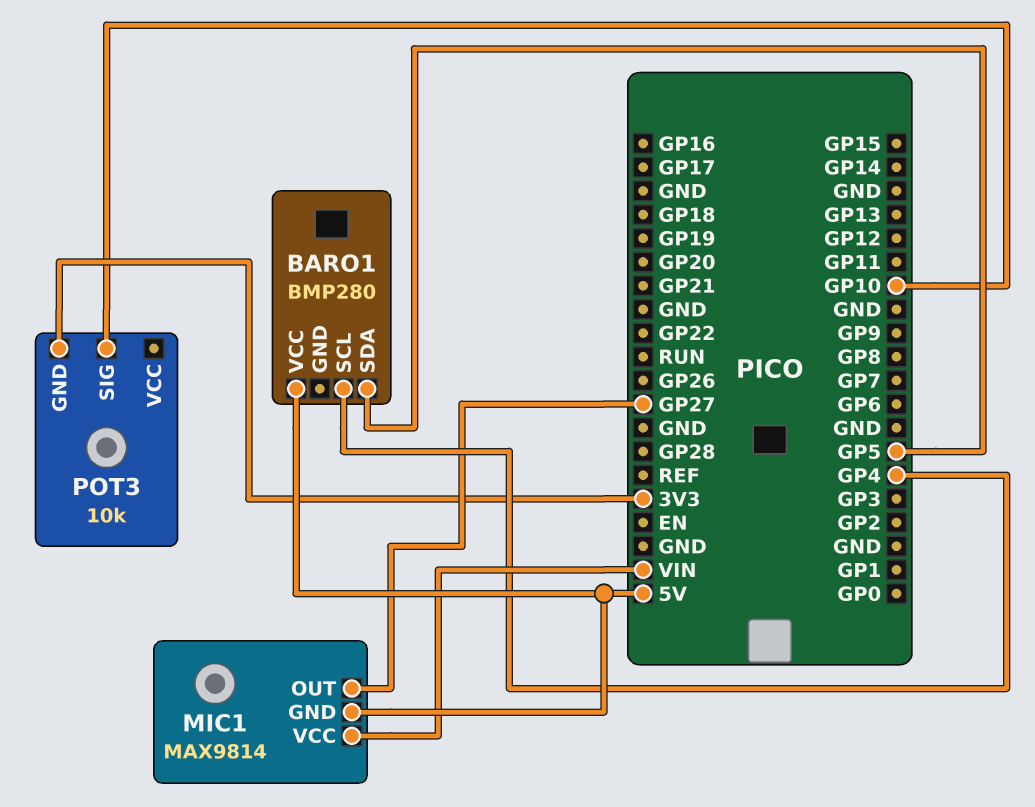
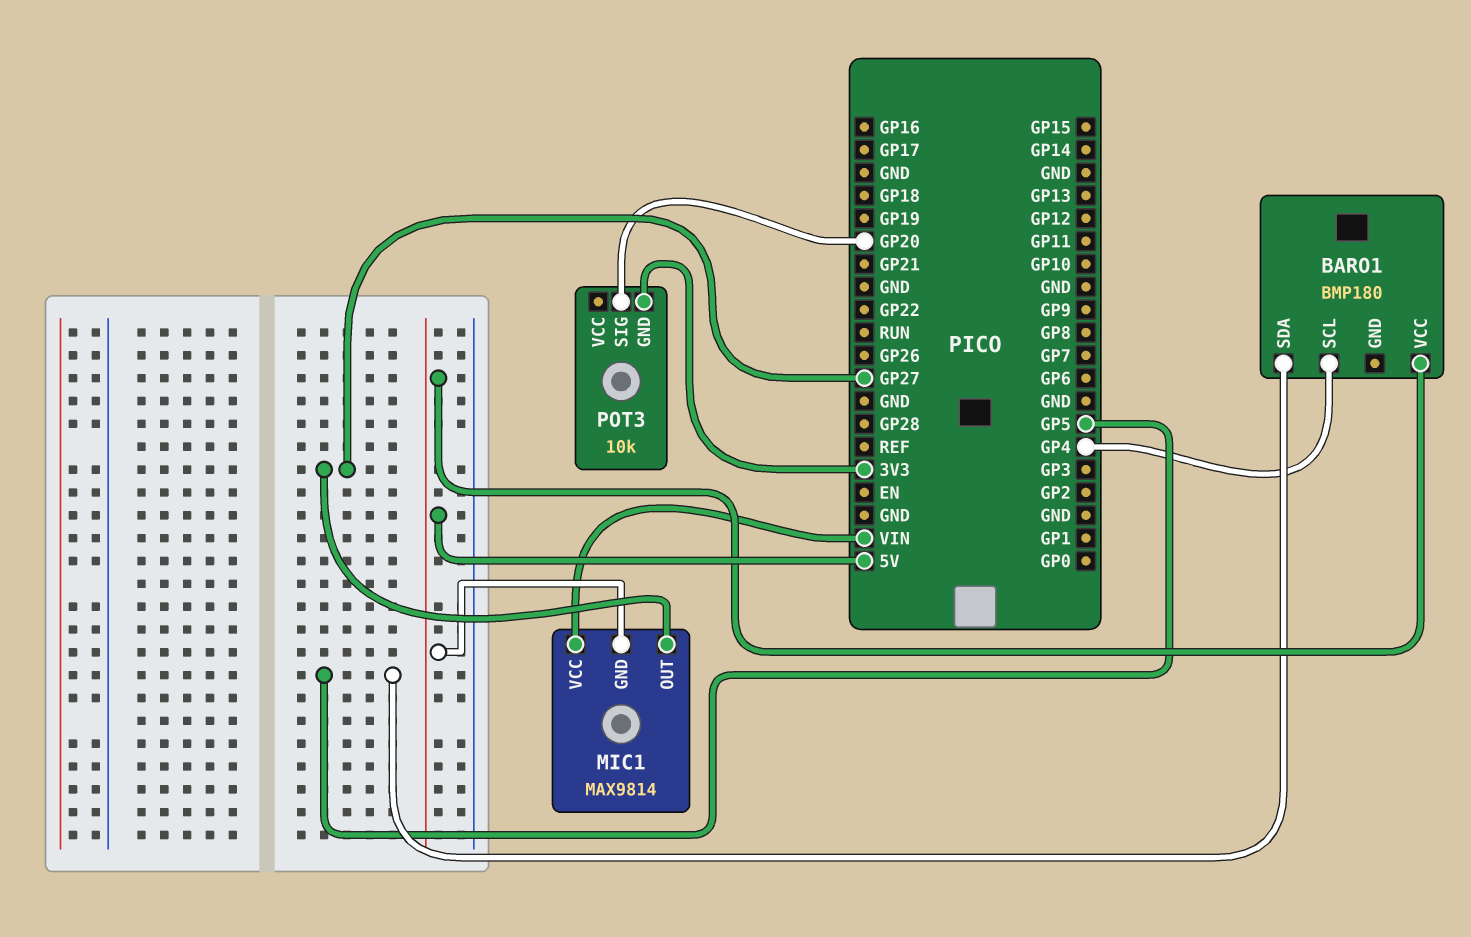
BARO1: BMP280 -> BMP180
POT3 pin SIG: GP10 -> GP20

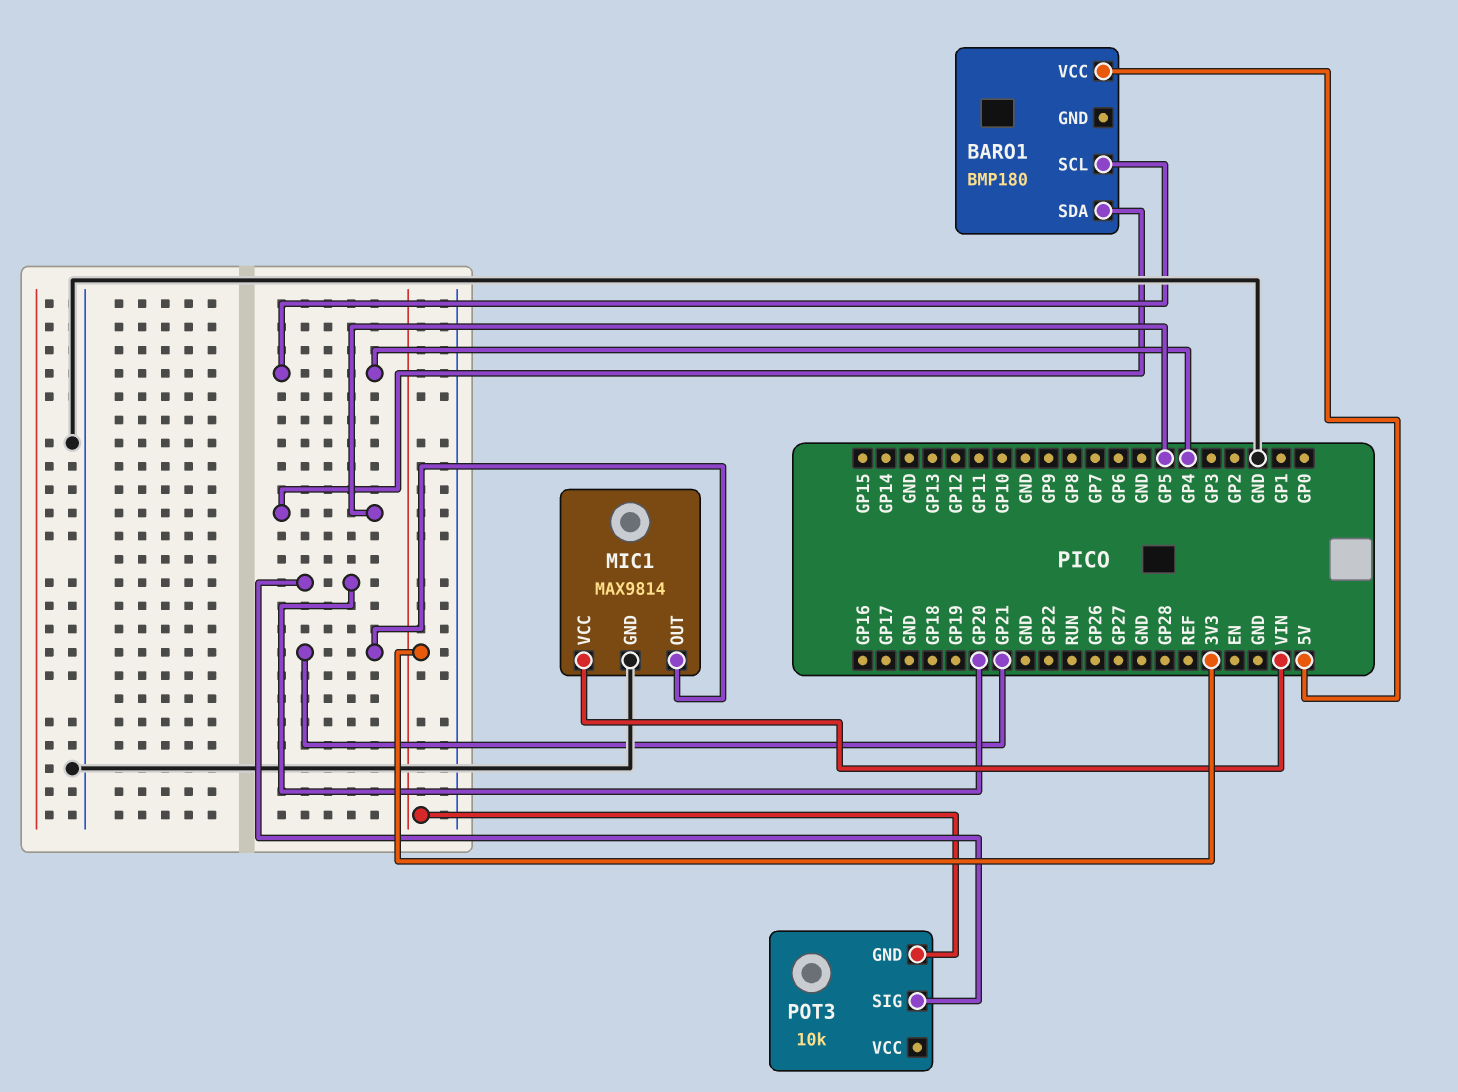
MIC1 pin GND: 5V -> GND
MIC1 pin OUT: GP27 -> GP21

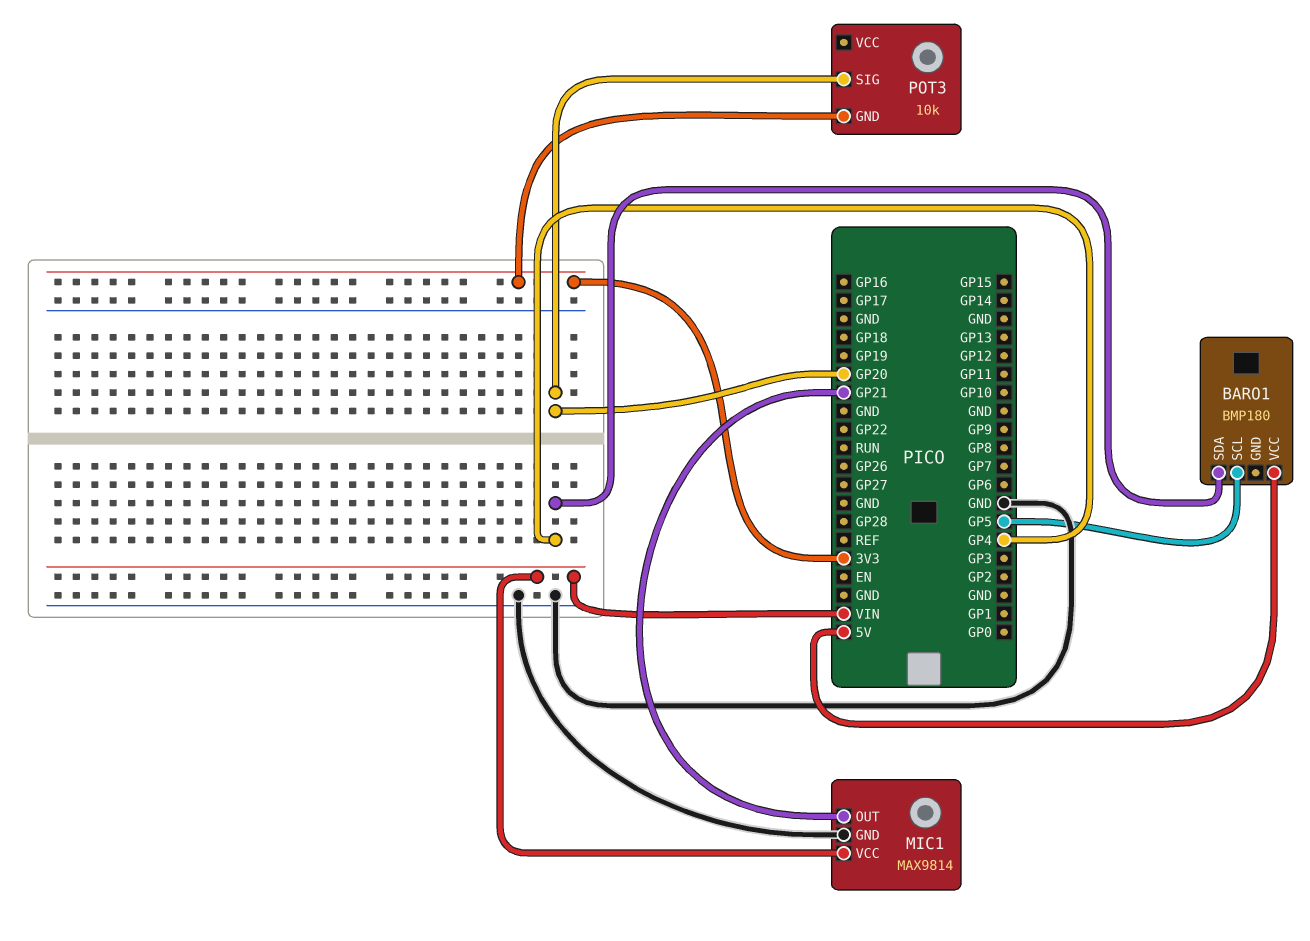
BARO1 pin SCL: GP4 -> GP5
BARO1 pin SDA: GP5 -> GP4

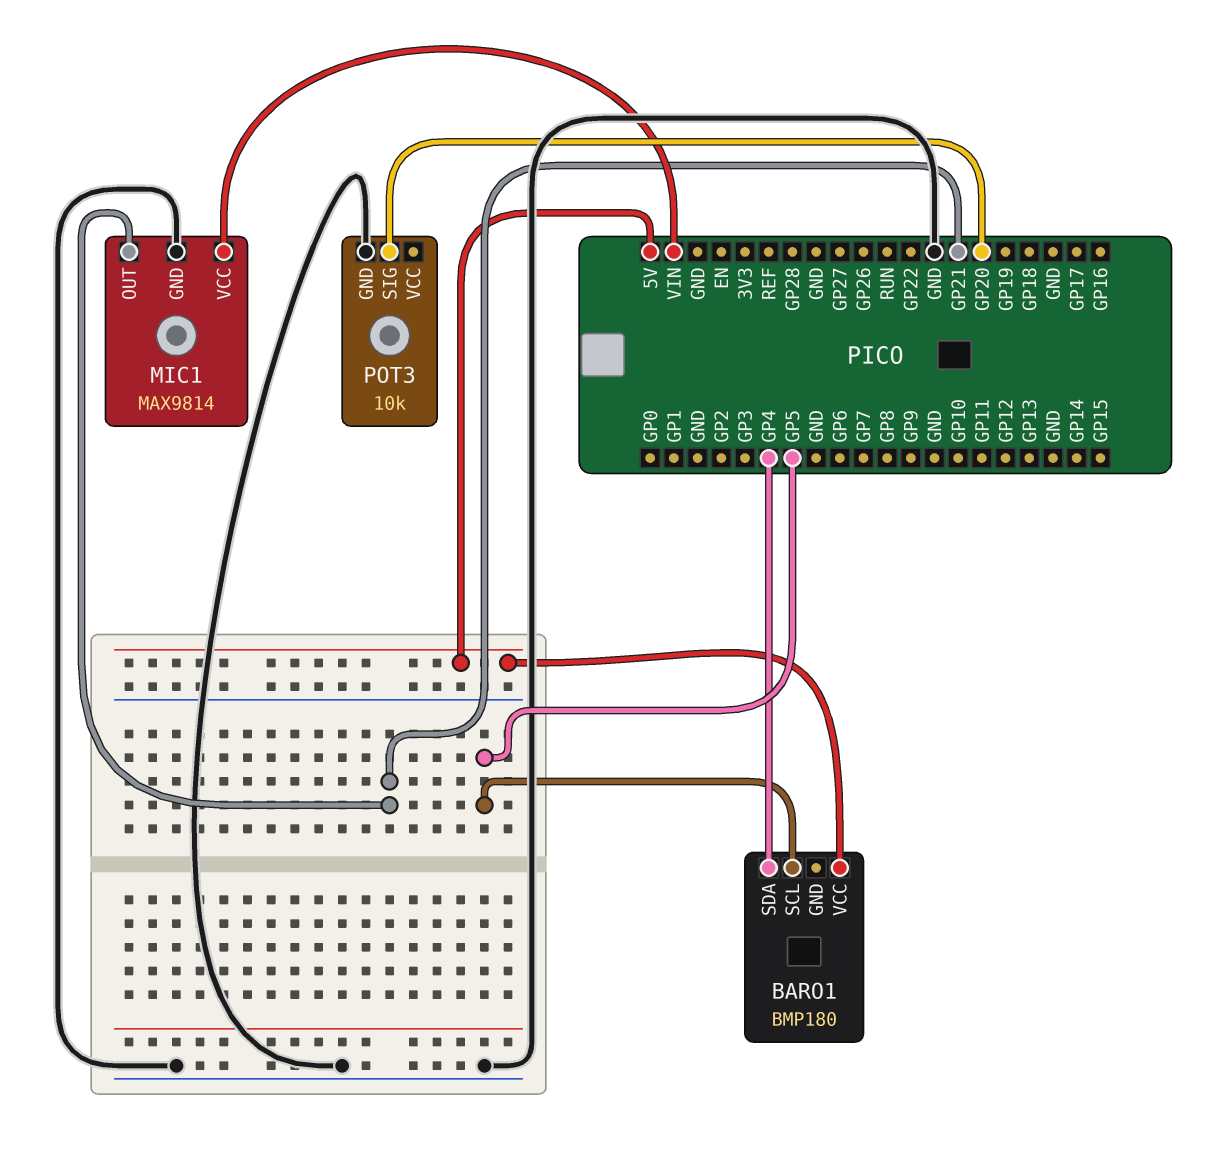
POT3 pin GND: 3V3 -> GND

